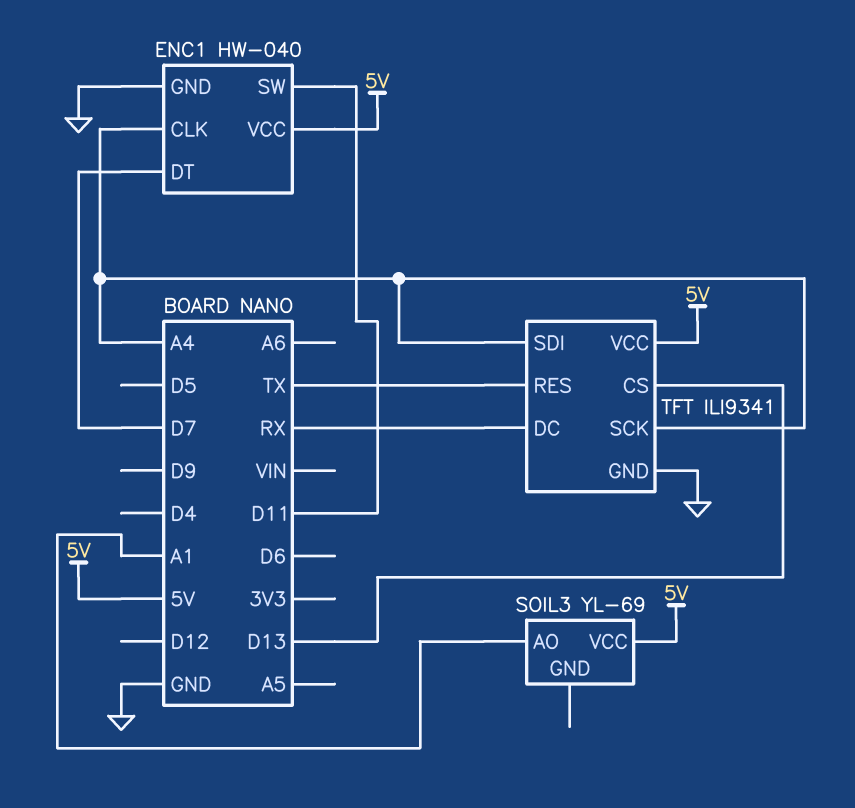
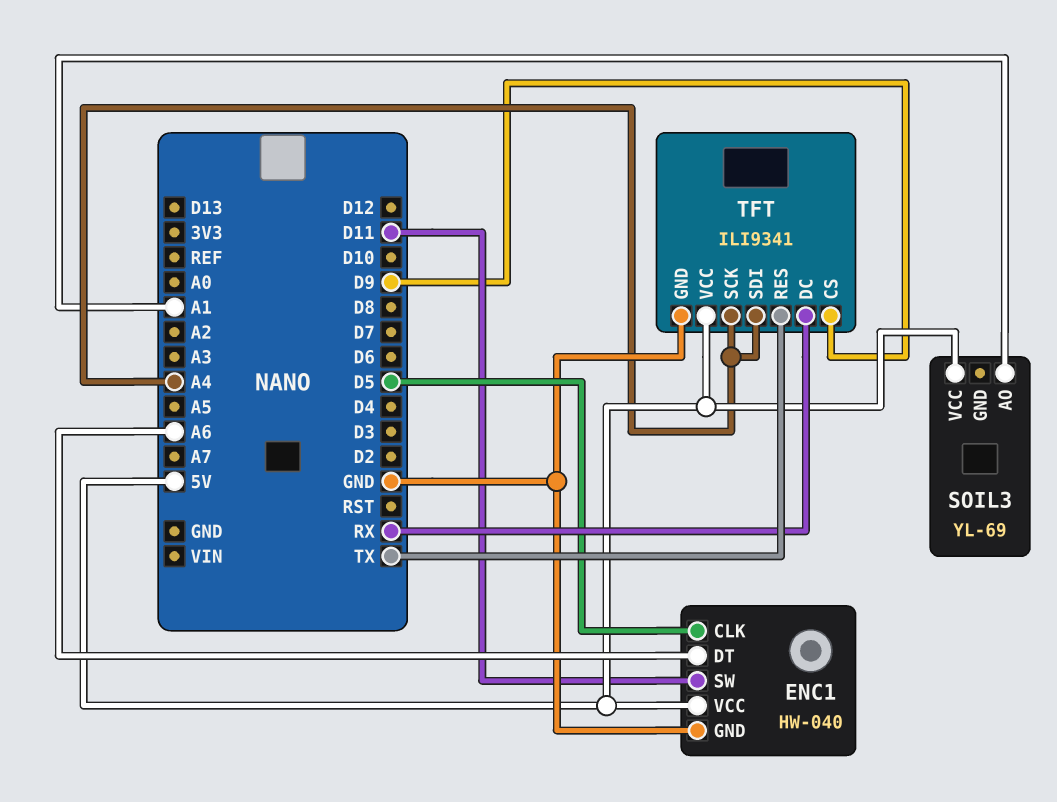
ENC1 pin CLK: A4 -> D5
ENC1 pin DT: D7 -> A6
TFT pin CS: D13 -> D9

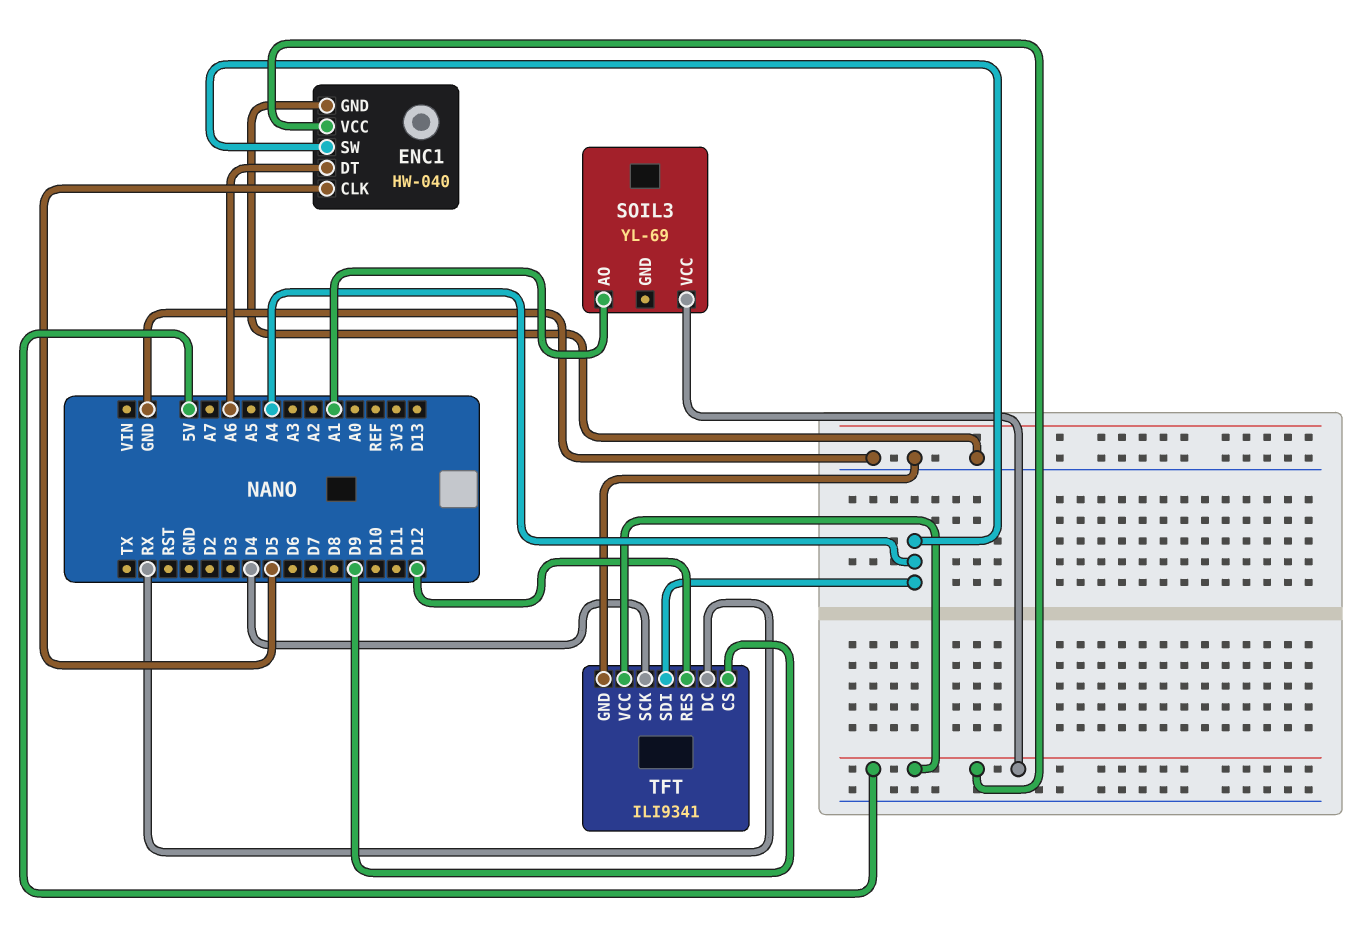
ENC1 pin SW: D11 -> A4
TFT pin RES: TX -> D12
TFT pin SCK: A4 -> D4

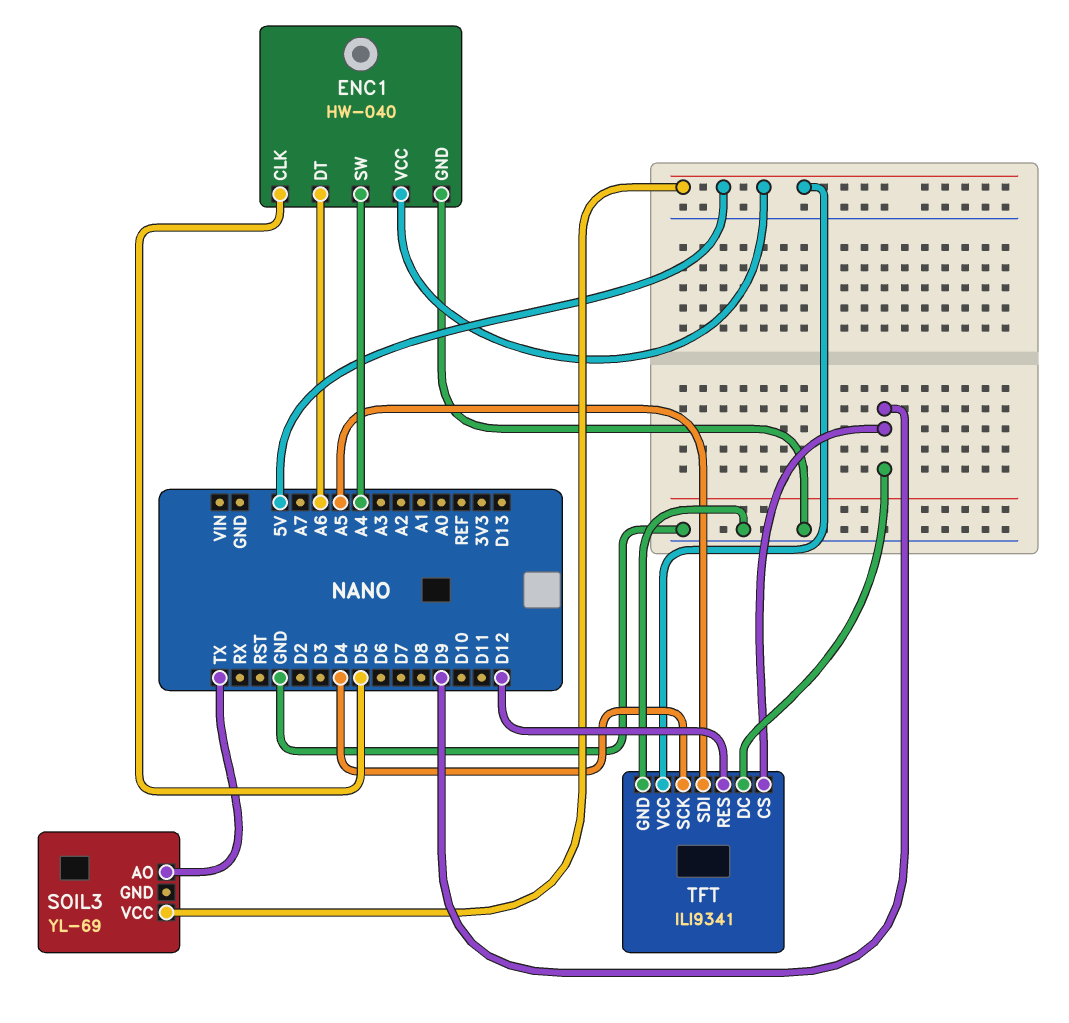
SOIL3 pin AO: A1 -> TX
TFT pin DC: RX -> D9
TFT pin SDI: A4 -> A5

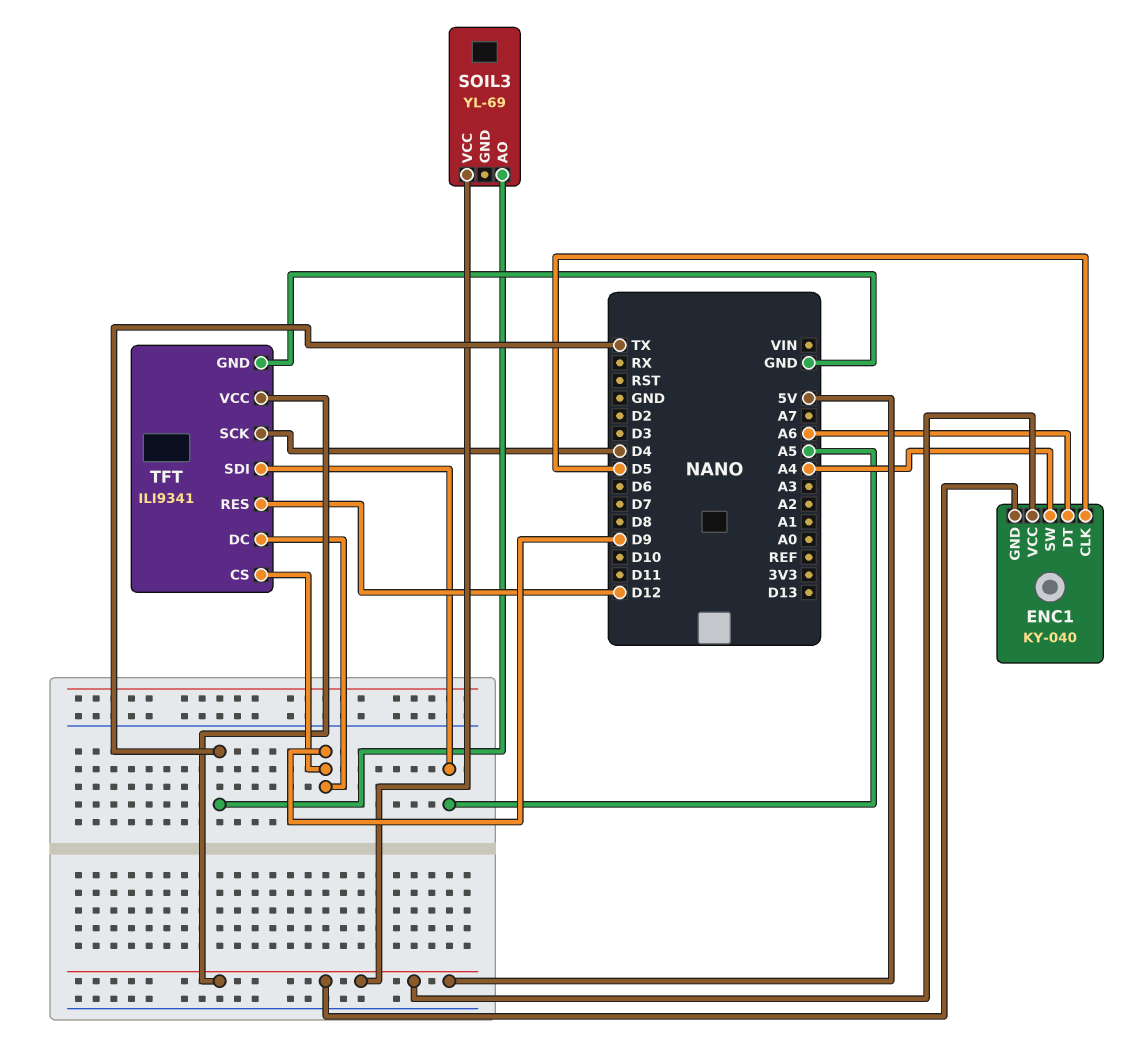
ENC1: HW-040 -> KY-040
ENC1 pin GND: GND -> 5V

